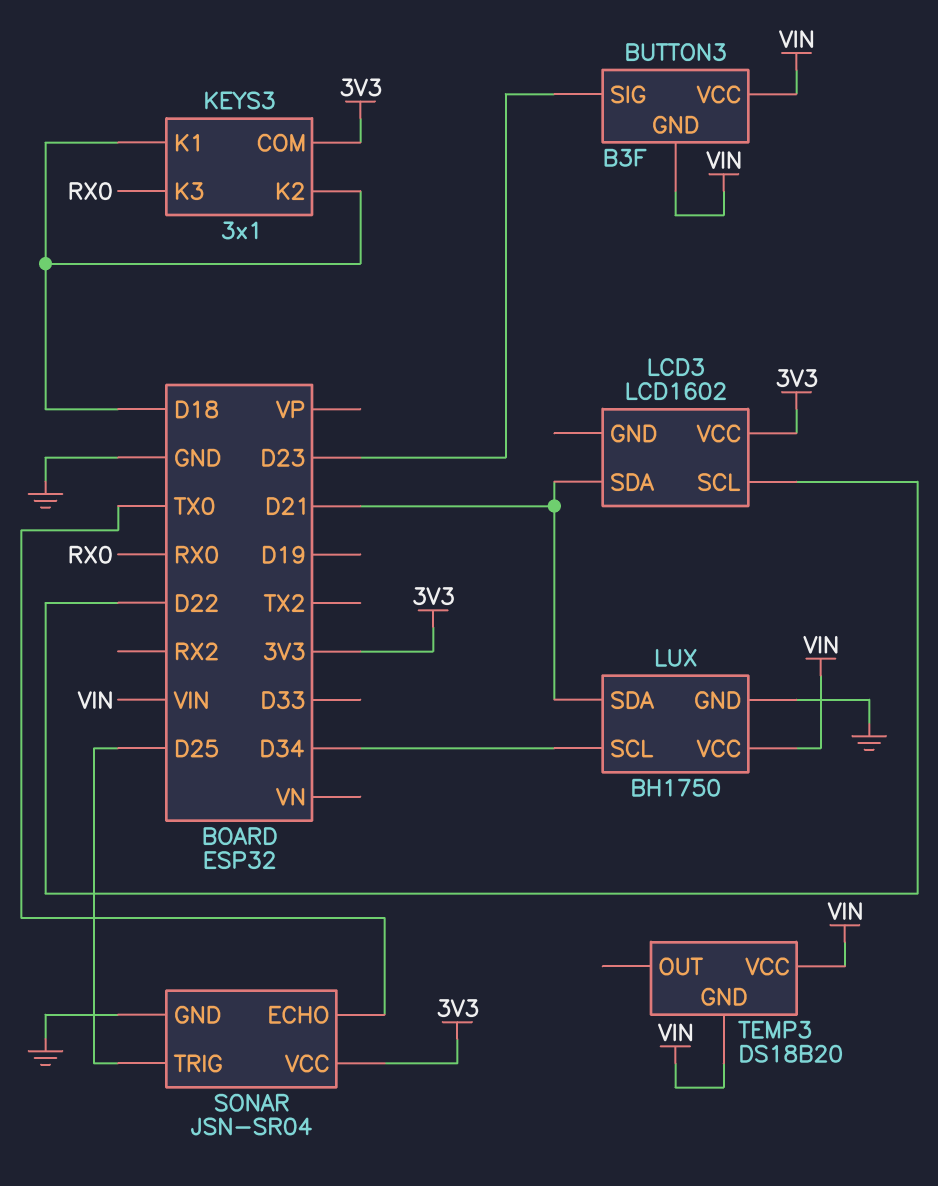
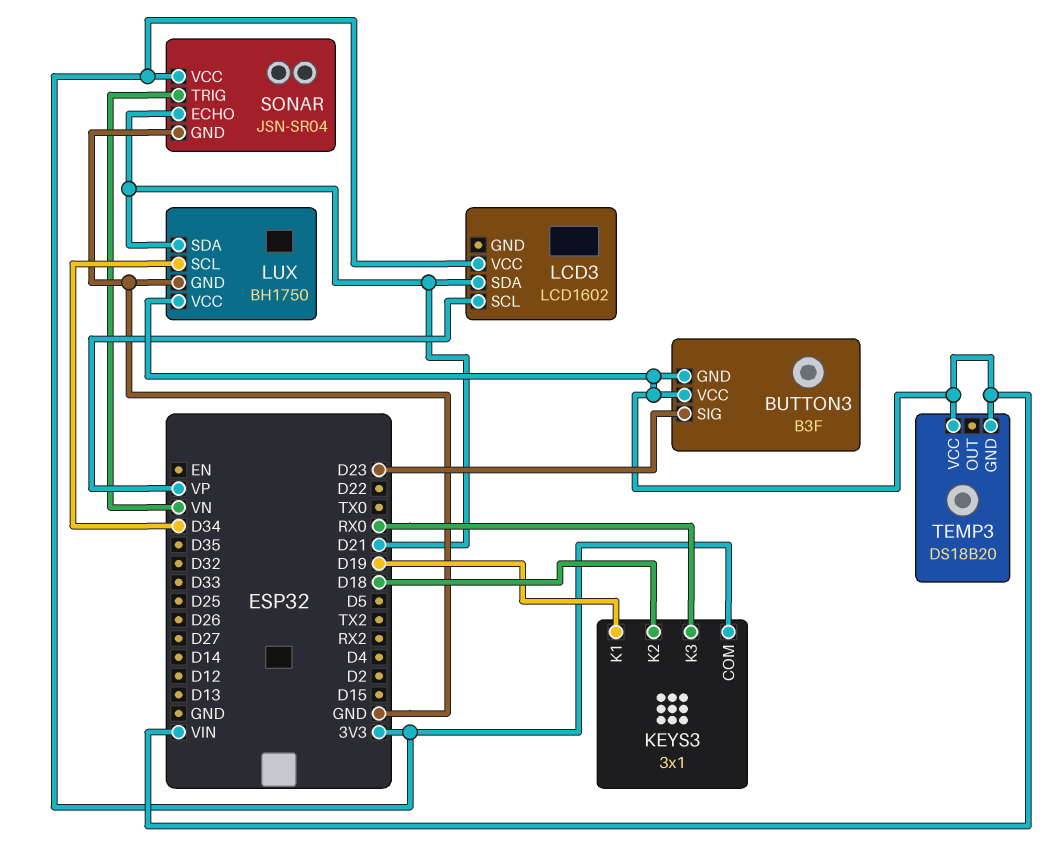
KEYS3 pin K1: D18 -> D19
LCD3 pin SCL: D22 -> VP
SONAR pin ECHO: TX0 -> D21
SONAR pin TRIG: D25 -> VN

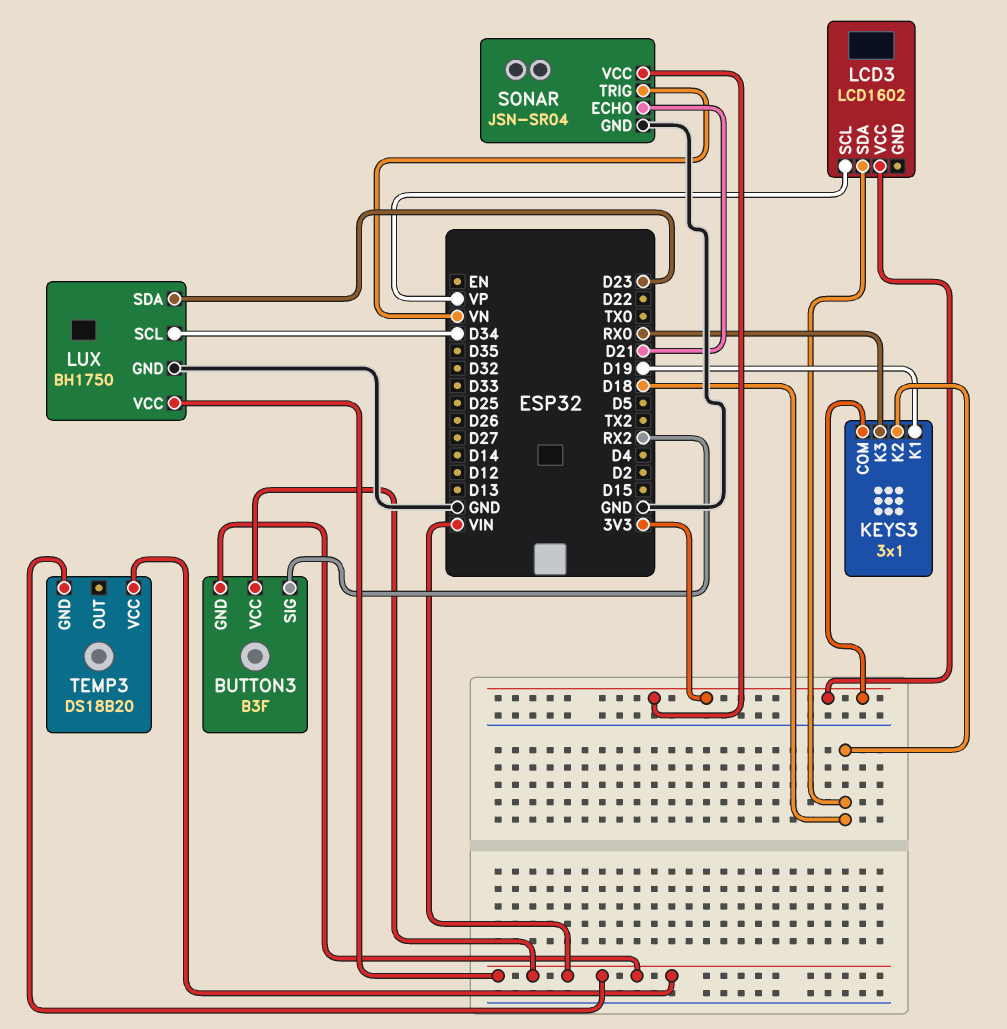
BUTTON3 pin SIG: D23 -> RX2
LCD3 pin SDA: D21 -> D18
LUX pin SDA: D21 -> D23

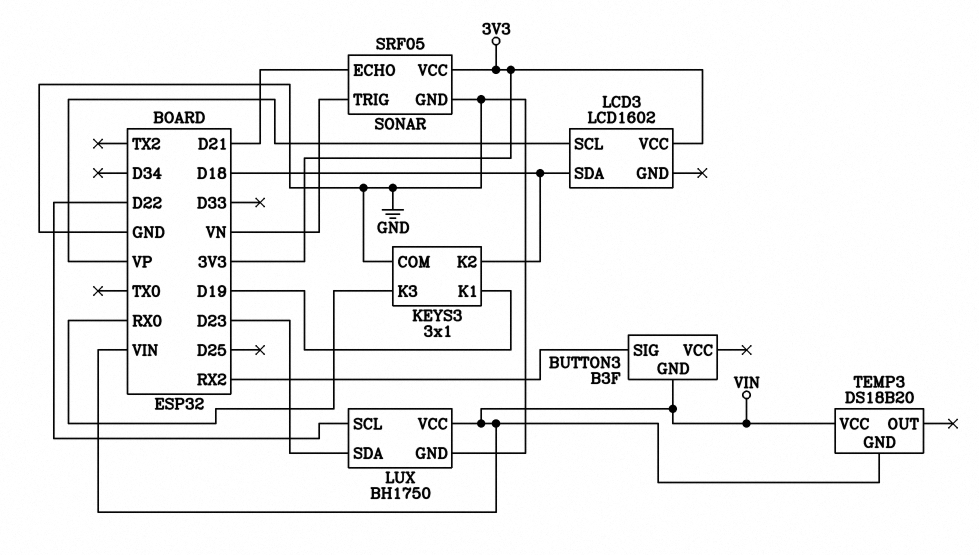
BUTTON3 pin VCC: VIN -> none
KEYS3 pin COM: 3V3 -> GND
LUX pin SCL: D34 -> D22
SONAR: JSN-SR04 -> SRF05

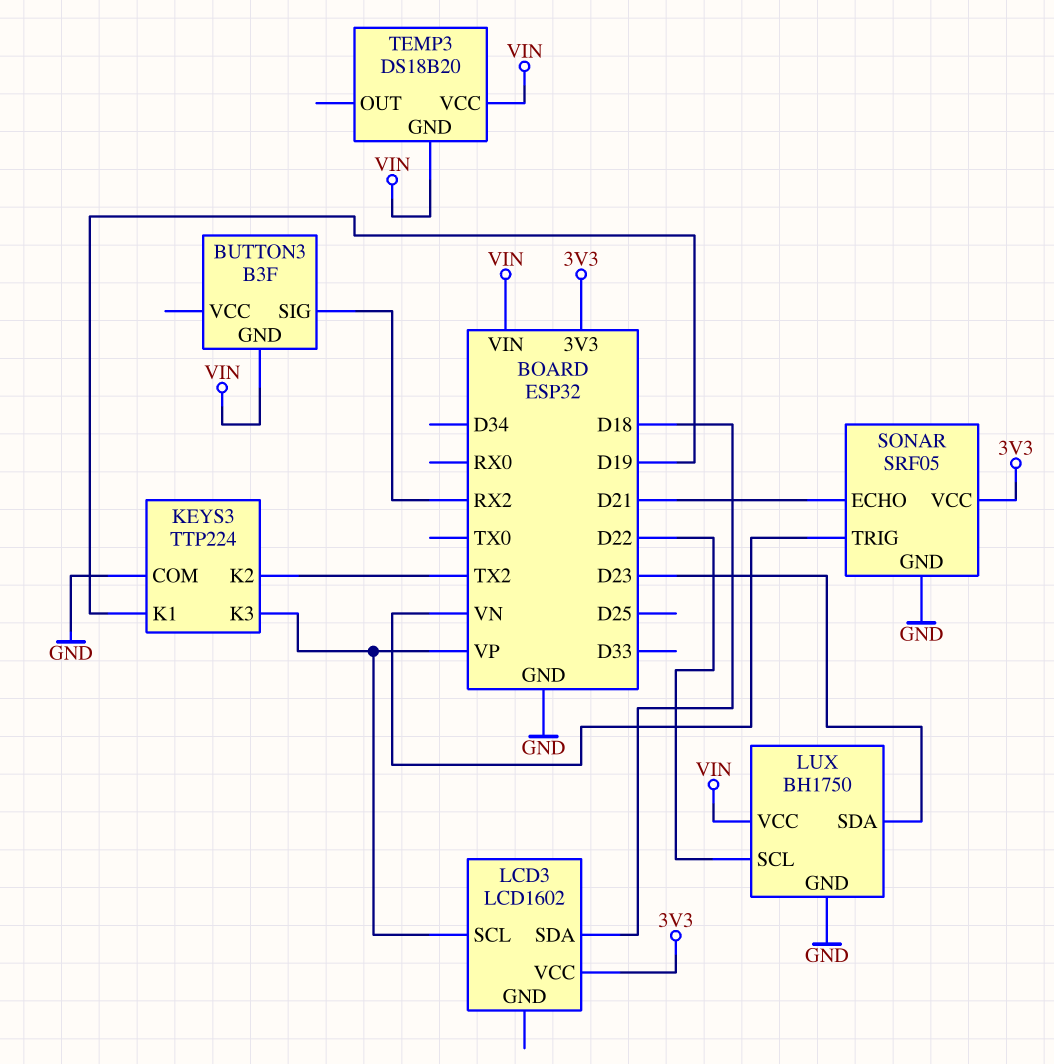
KEYS3: 3x1 -> TTP224
KEYS3 pin K2: D18 -> TX2
KEYS3 pin K3: RX0 -> VP

